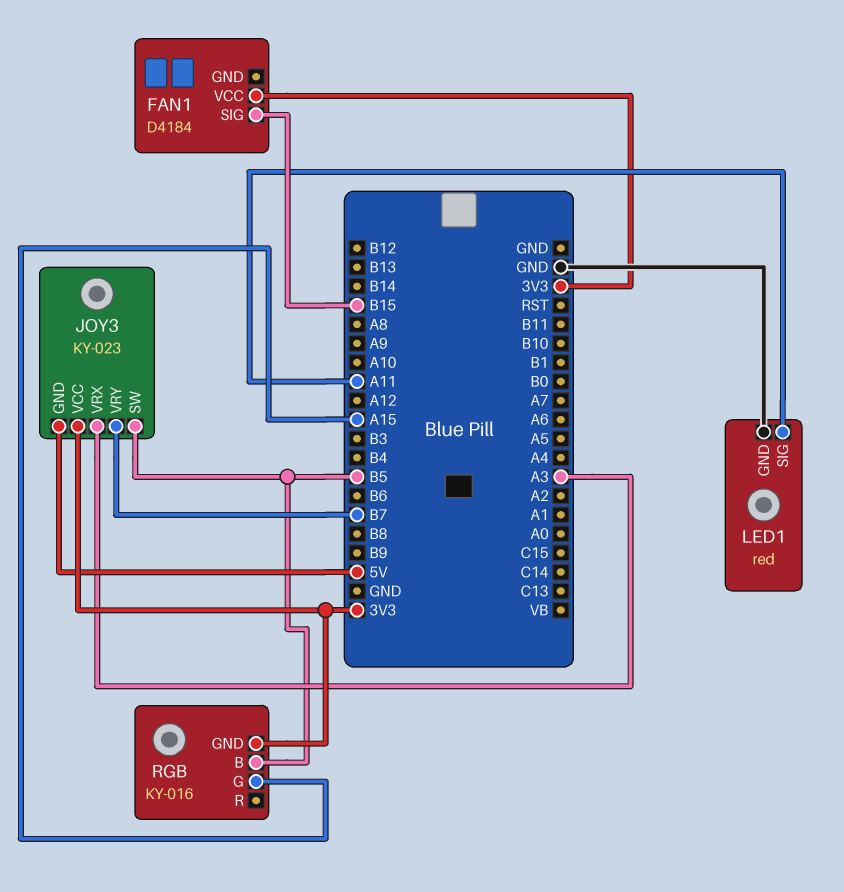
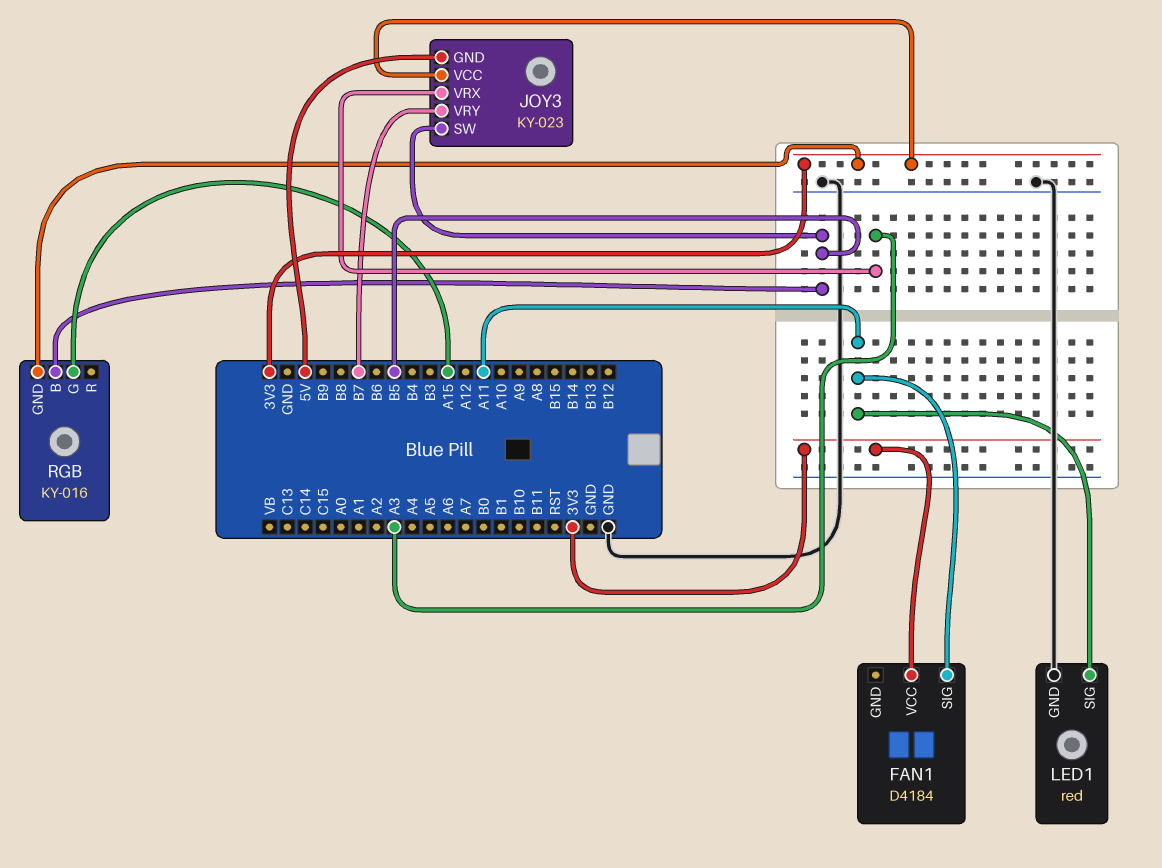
FAN1 pin SIG: B15 -> A11

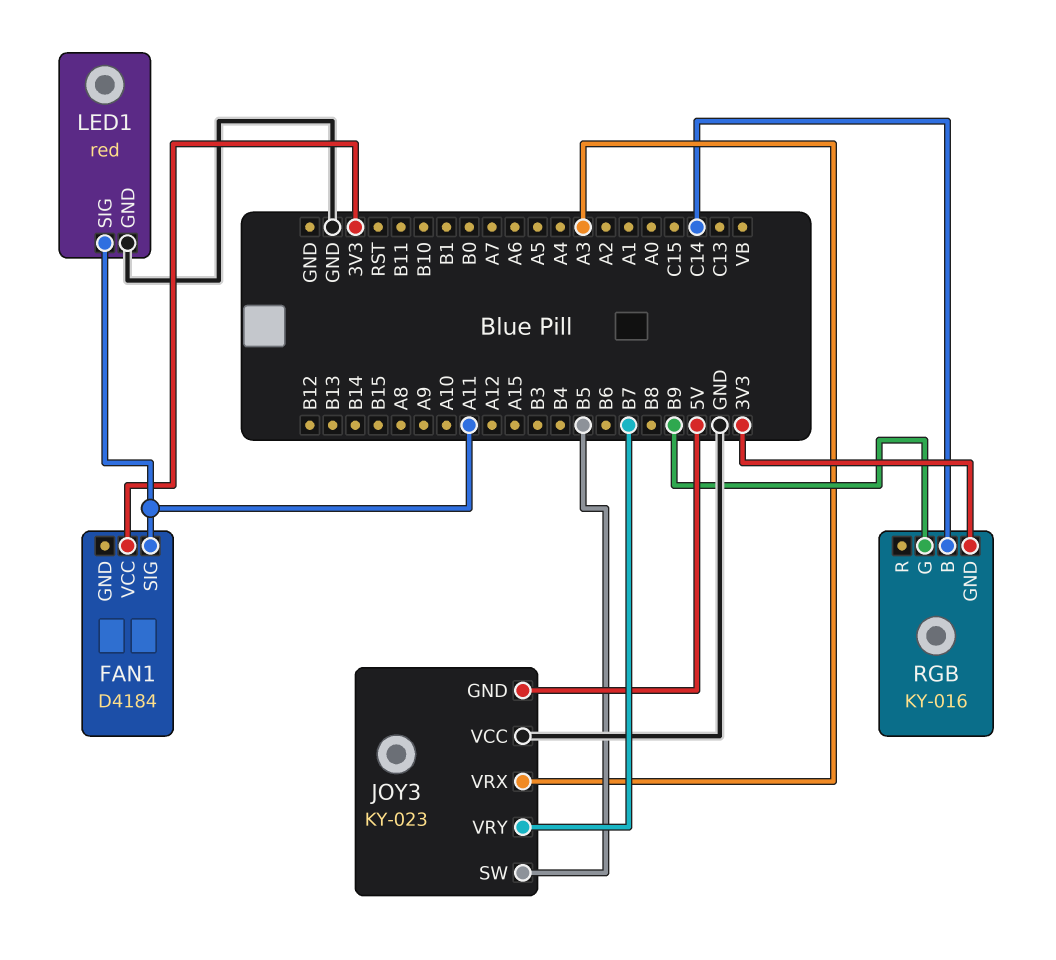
JOY3 pin VCC: 3V3 -> GND
RGB pin B: B5 -> C14
RGB pin G: A15 -> B9

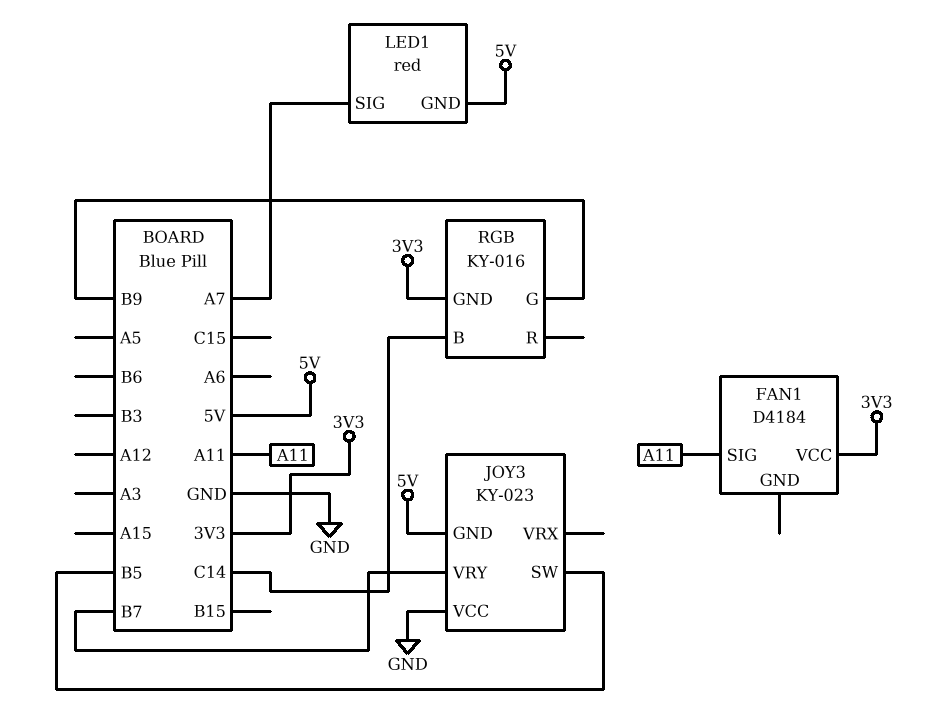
JOY3 pin VRX: A3 -> none
LED1 pin GND: GND -> 5V
LED1 pin SIG: A11 -> A7

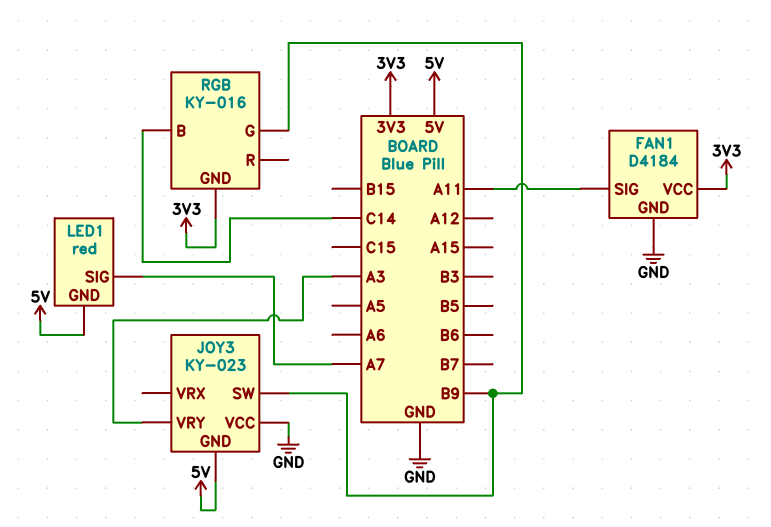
FAN1 pin GND: none -> GND
JOY3 pin SW: B5 -> B9
JOY3 pin VRY: B7 -> A3

